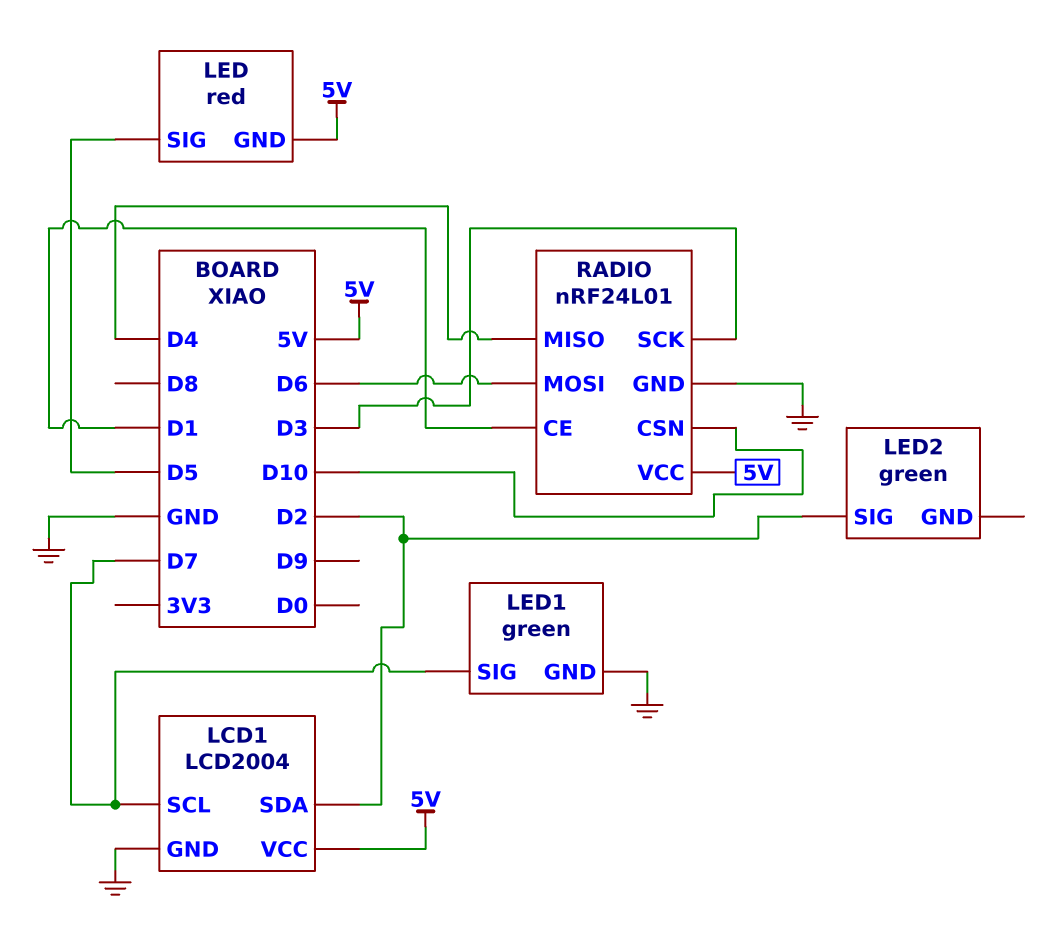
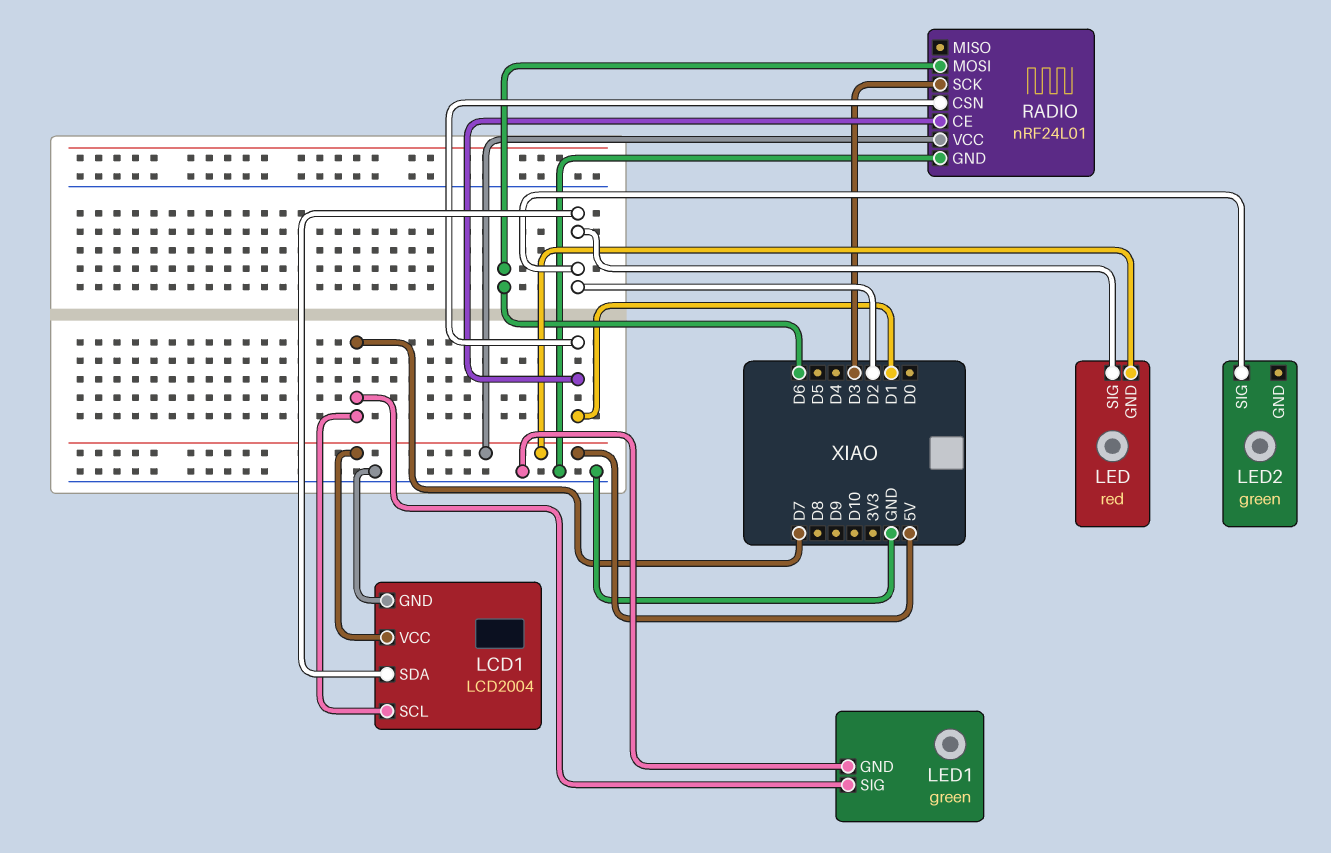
LED pin SIG: D5 -> D2
RADIO pin CSN: D10 -> D1
RADIO pin MISO: D4 -> none

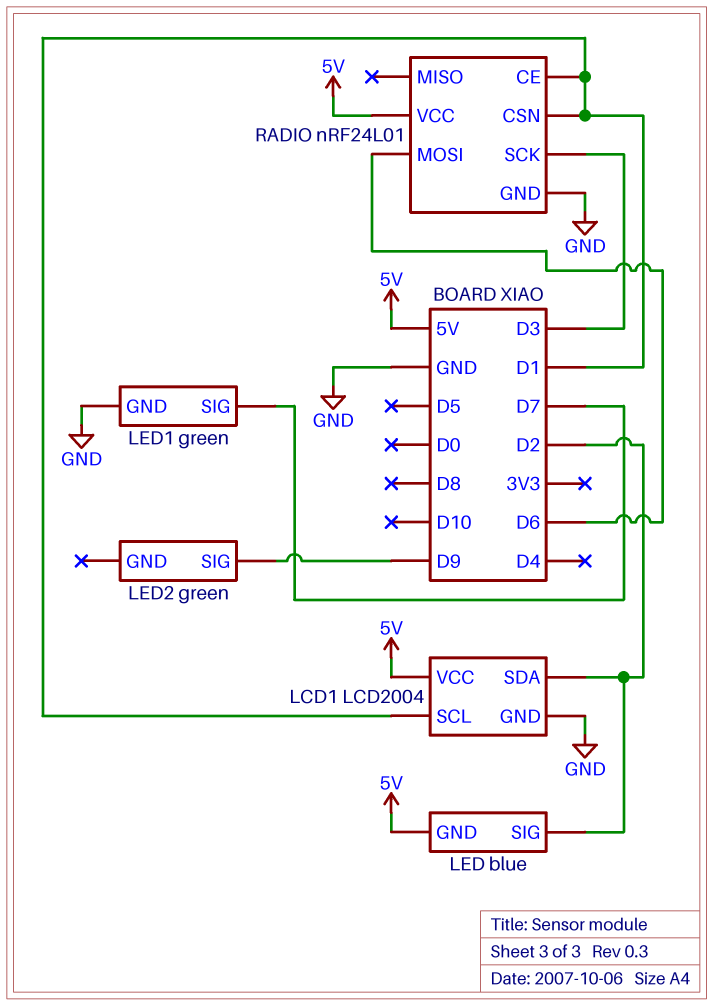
LCD1 pin SCL: D7 -> D1
LED: red -> blue
LED2 pin SIG: D2 -> D9

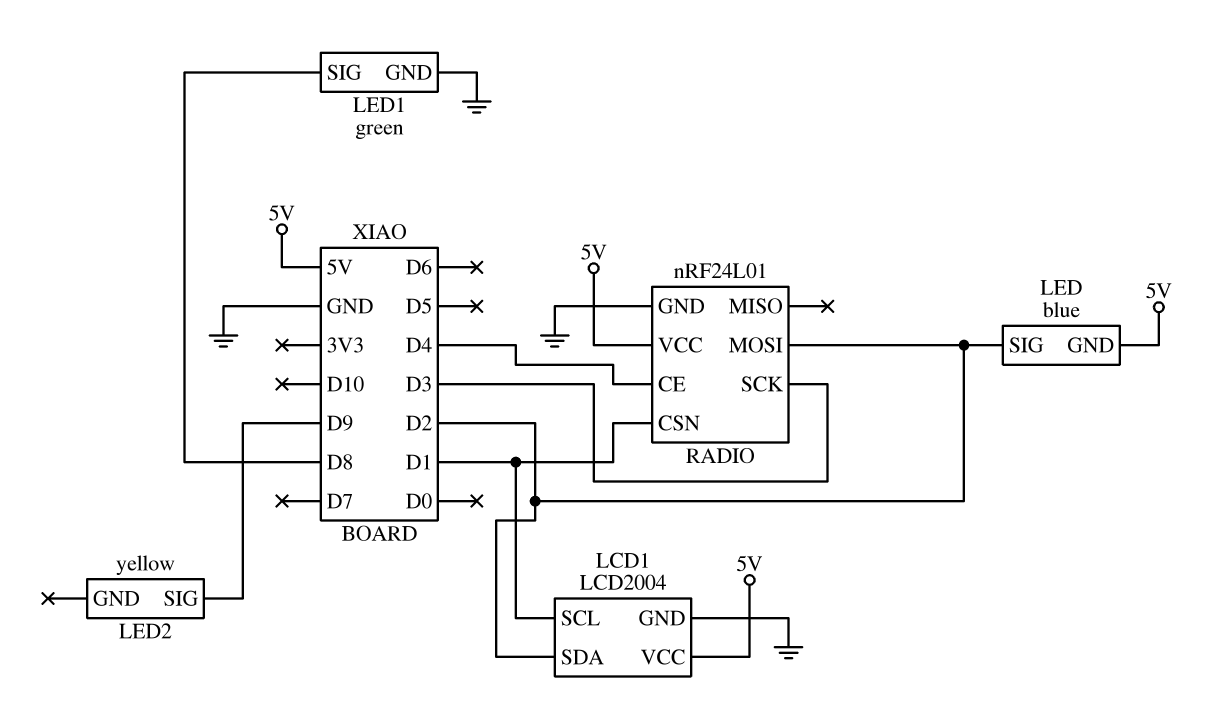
LED1 pin SIG: D7 -> D8
LED2: green -> yellow
RADIO pin CE: D1 -> D4
RADIO pin MOSI: D6 -> D2

